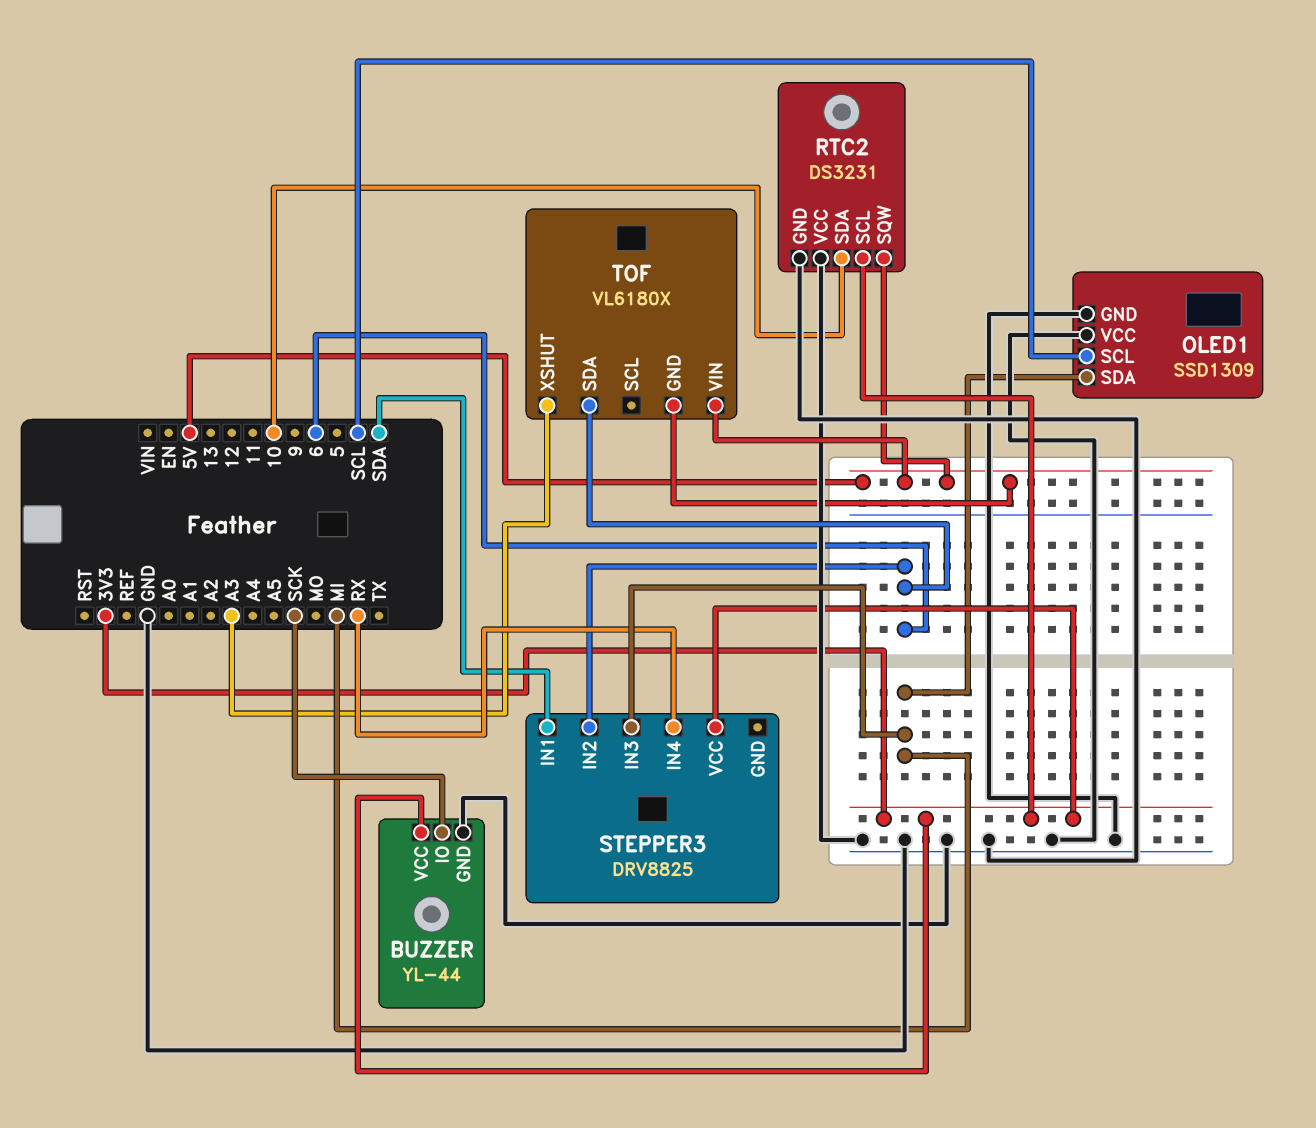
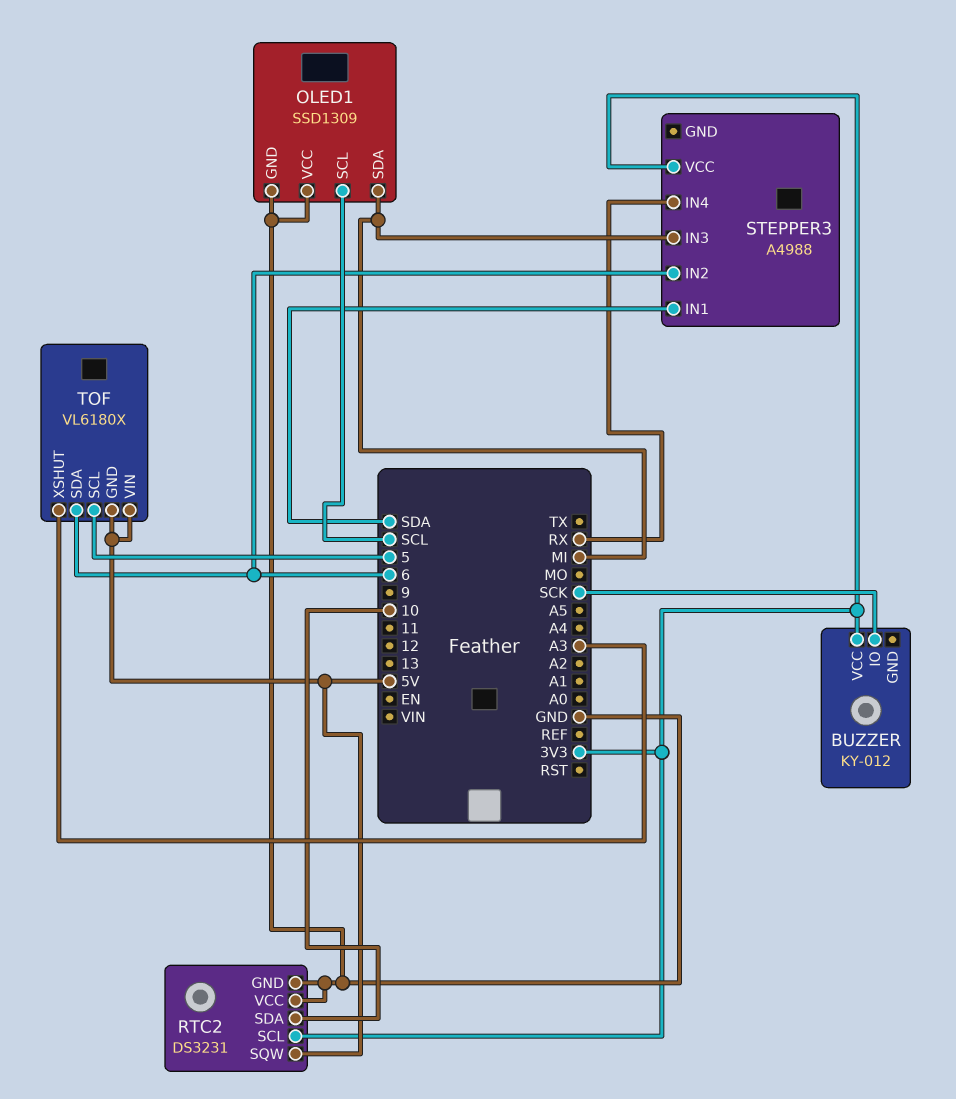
BUZZER: YL-44 -> KY-012
BUZZER pin GND: GND -> none
STEPPER3: DRV8825 -> A4988
TOF pin SCL: none -> 5

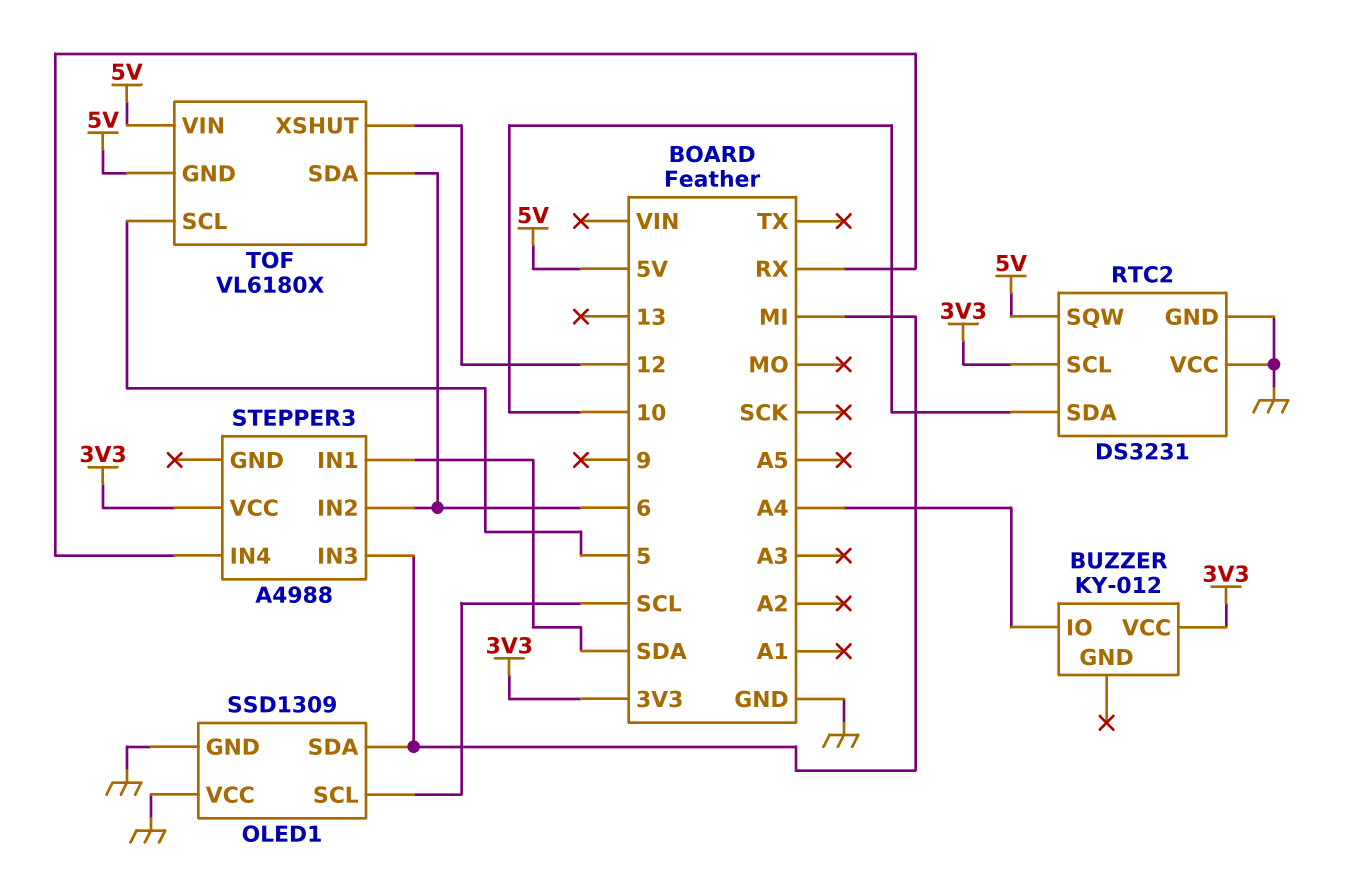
BUZZER pin IO: SCK -> A4
TOF pin XSHUT: A3 -> 12

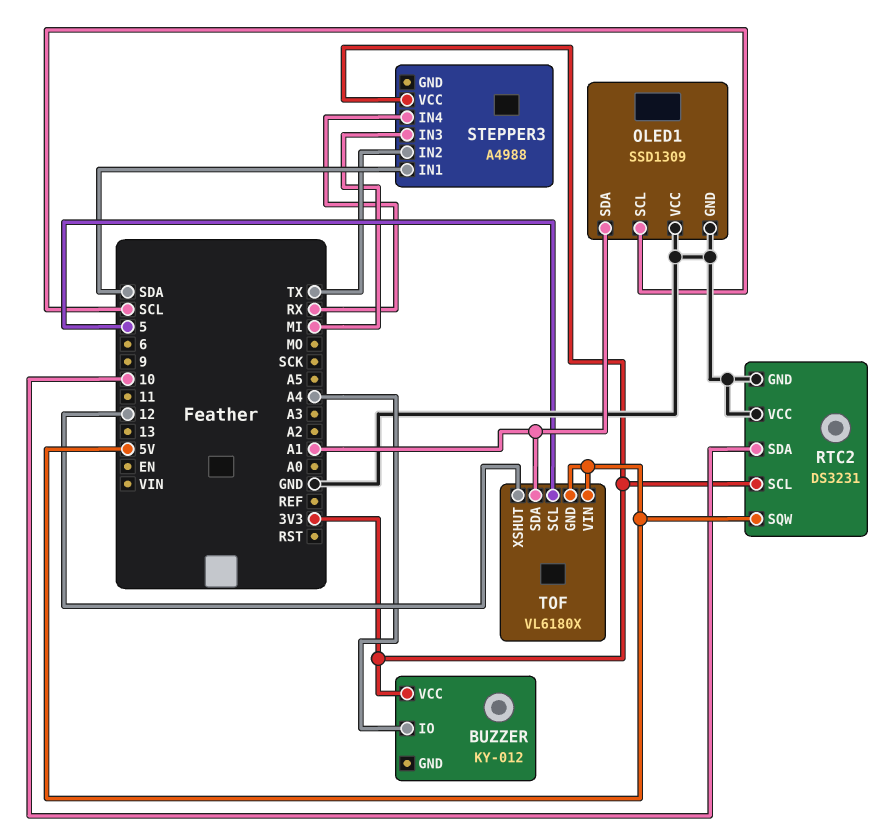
OLED1 pin SDA: MI -> A1
STEPPER3 pin IN2: 6 -> TX
TOF pin SDA: 6 -> A1

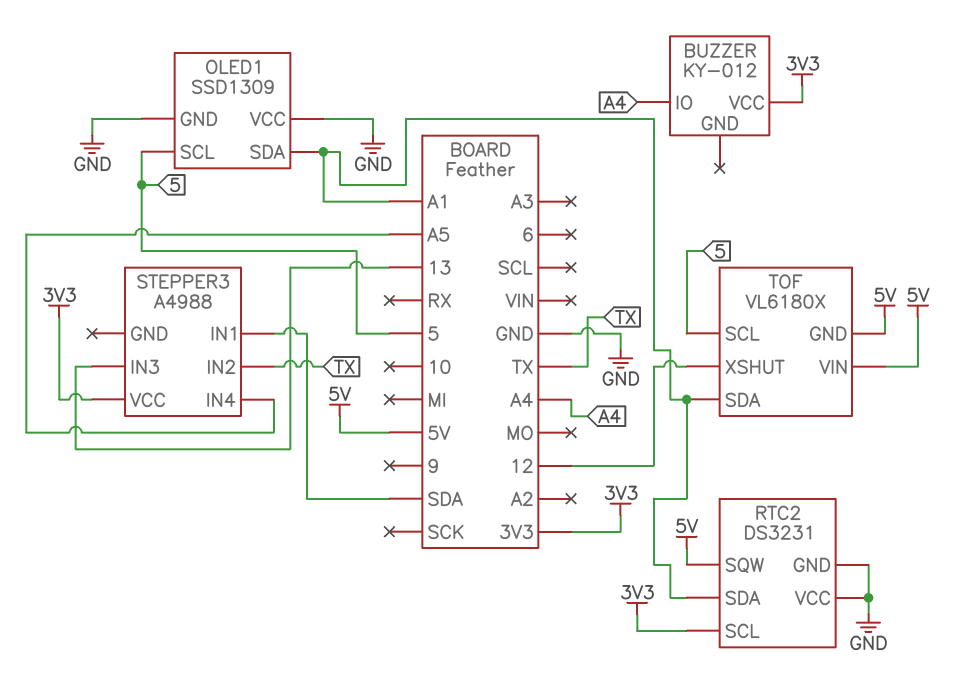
OLED1 pin SCL: SCL -> 5
RTC2 pin SDA: 10 -> A1
STEPPER3 pin IN3: MI -> 13
STEPPER3 pin IN4: RX -> A5

